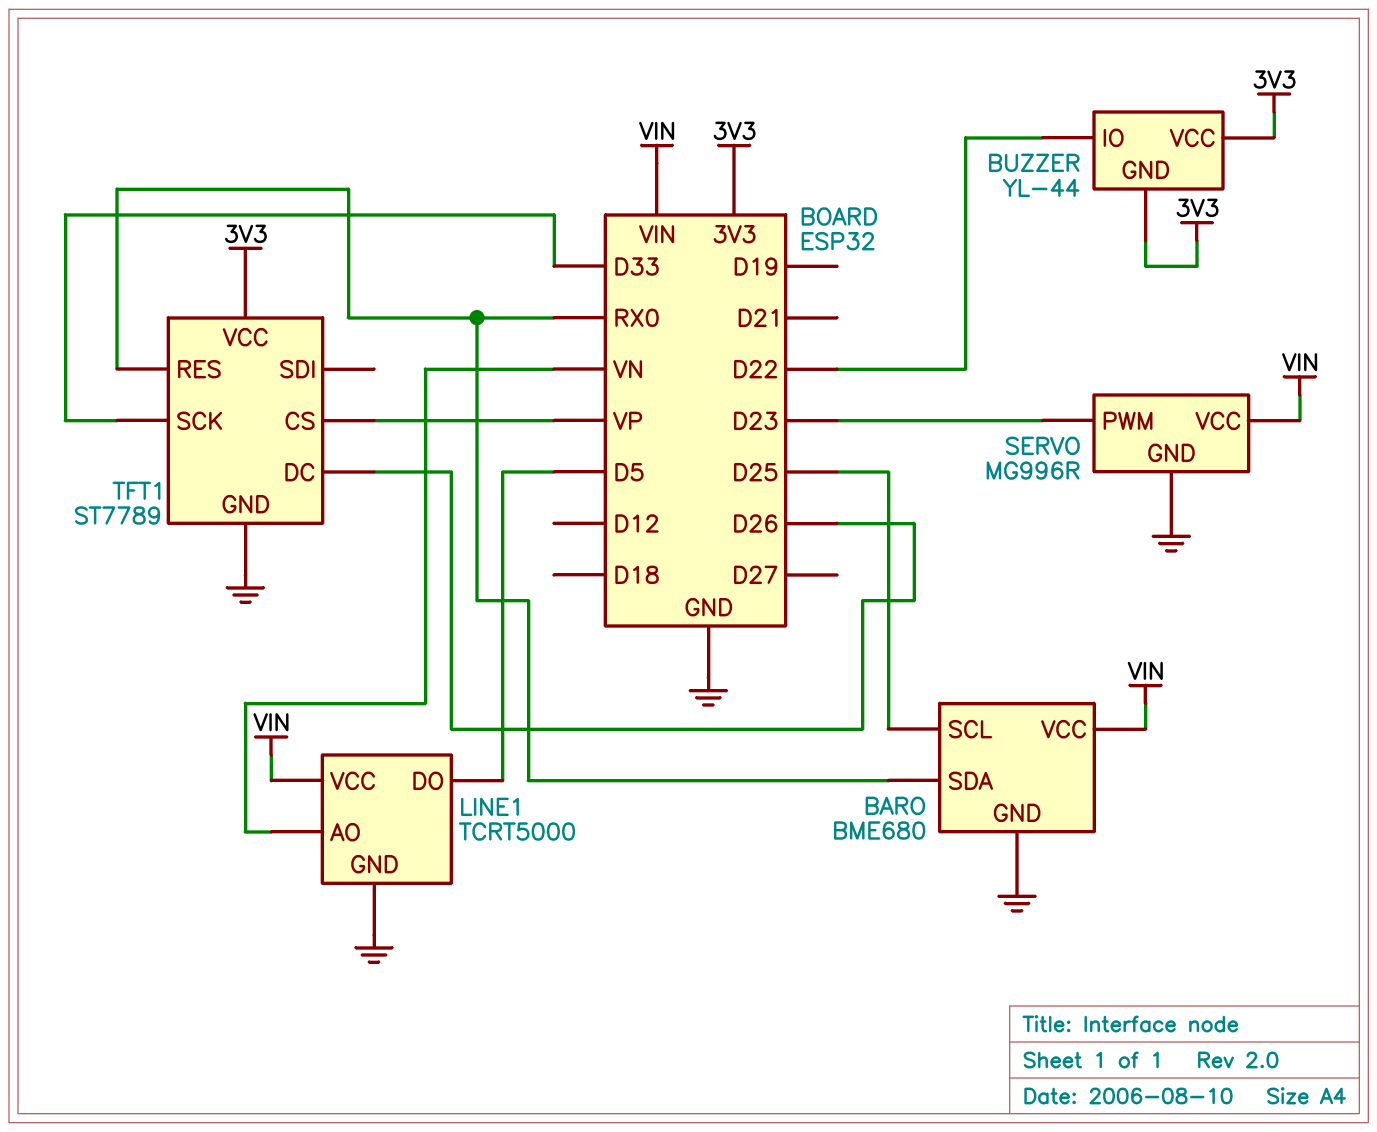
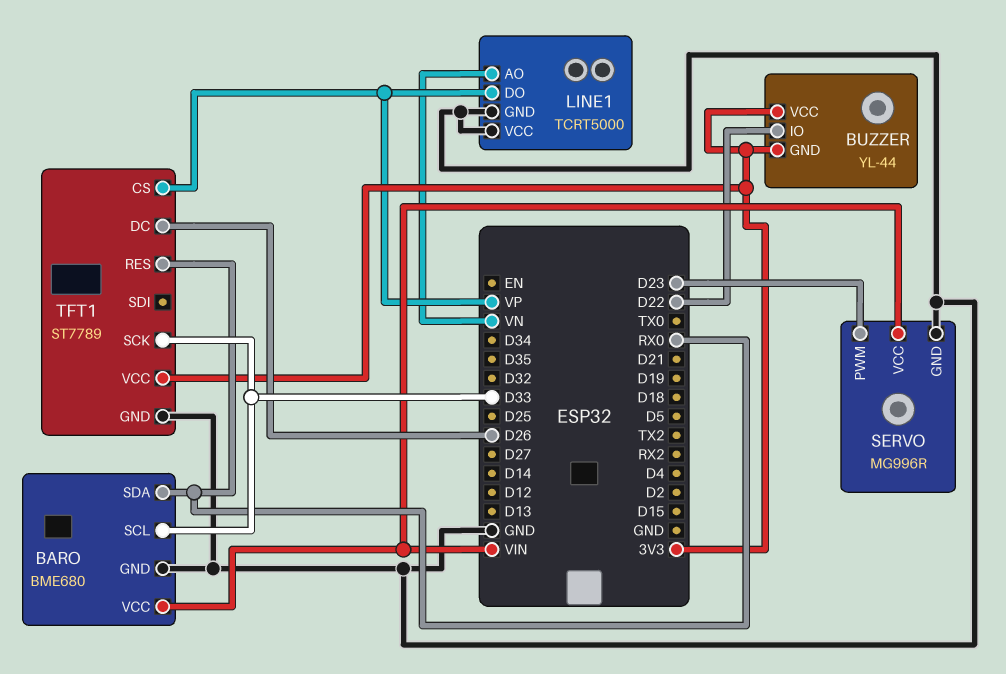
BARO pin SCL: D25 -> D33
LINE1 pin DO: D5 -> VP
LINE1 pin VCC: VIN -> GND

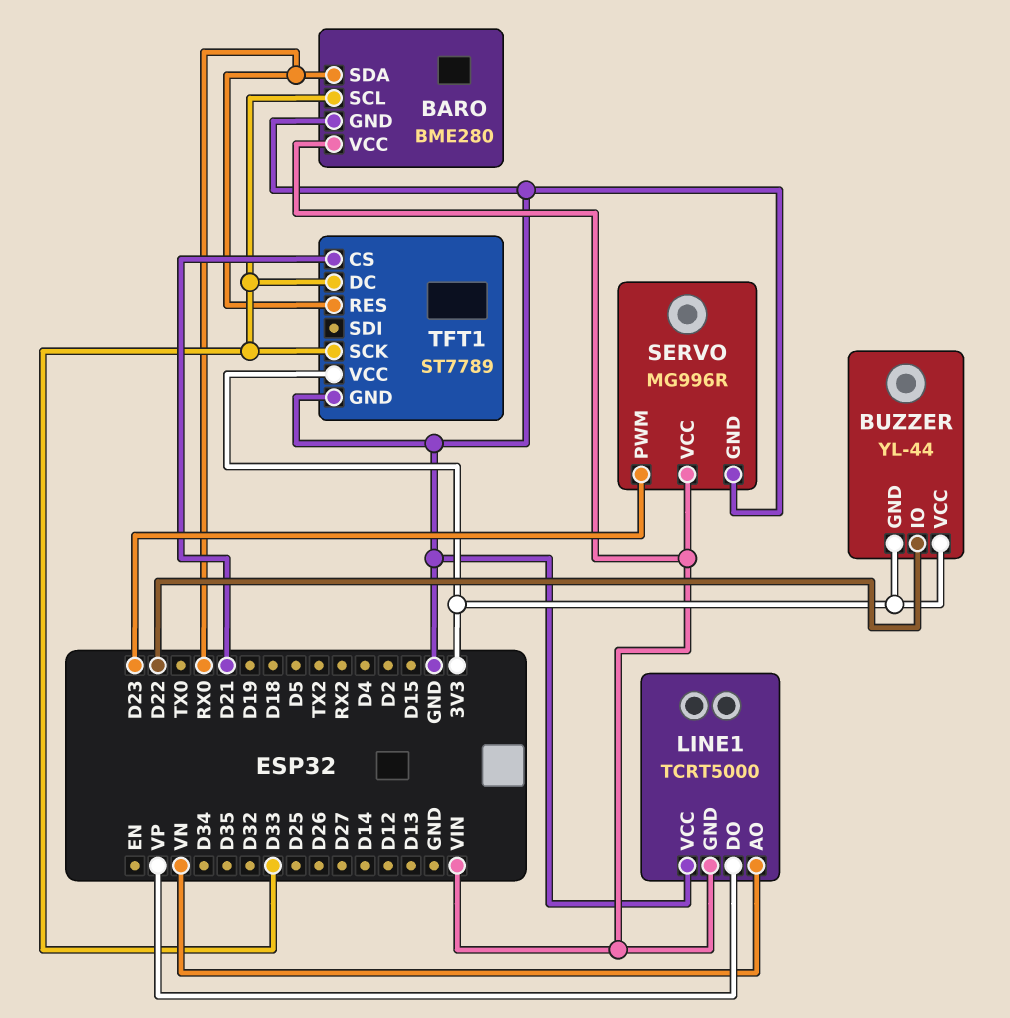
BARO: BME680 -> BME280
LINE1 pin GND: GND -> VIN
TFT1 pin CS: VP -> D21
TFT1 pin DC: D26 -> D33

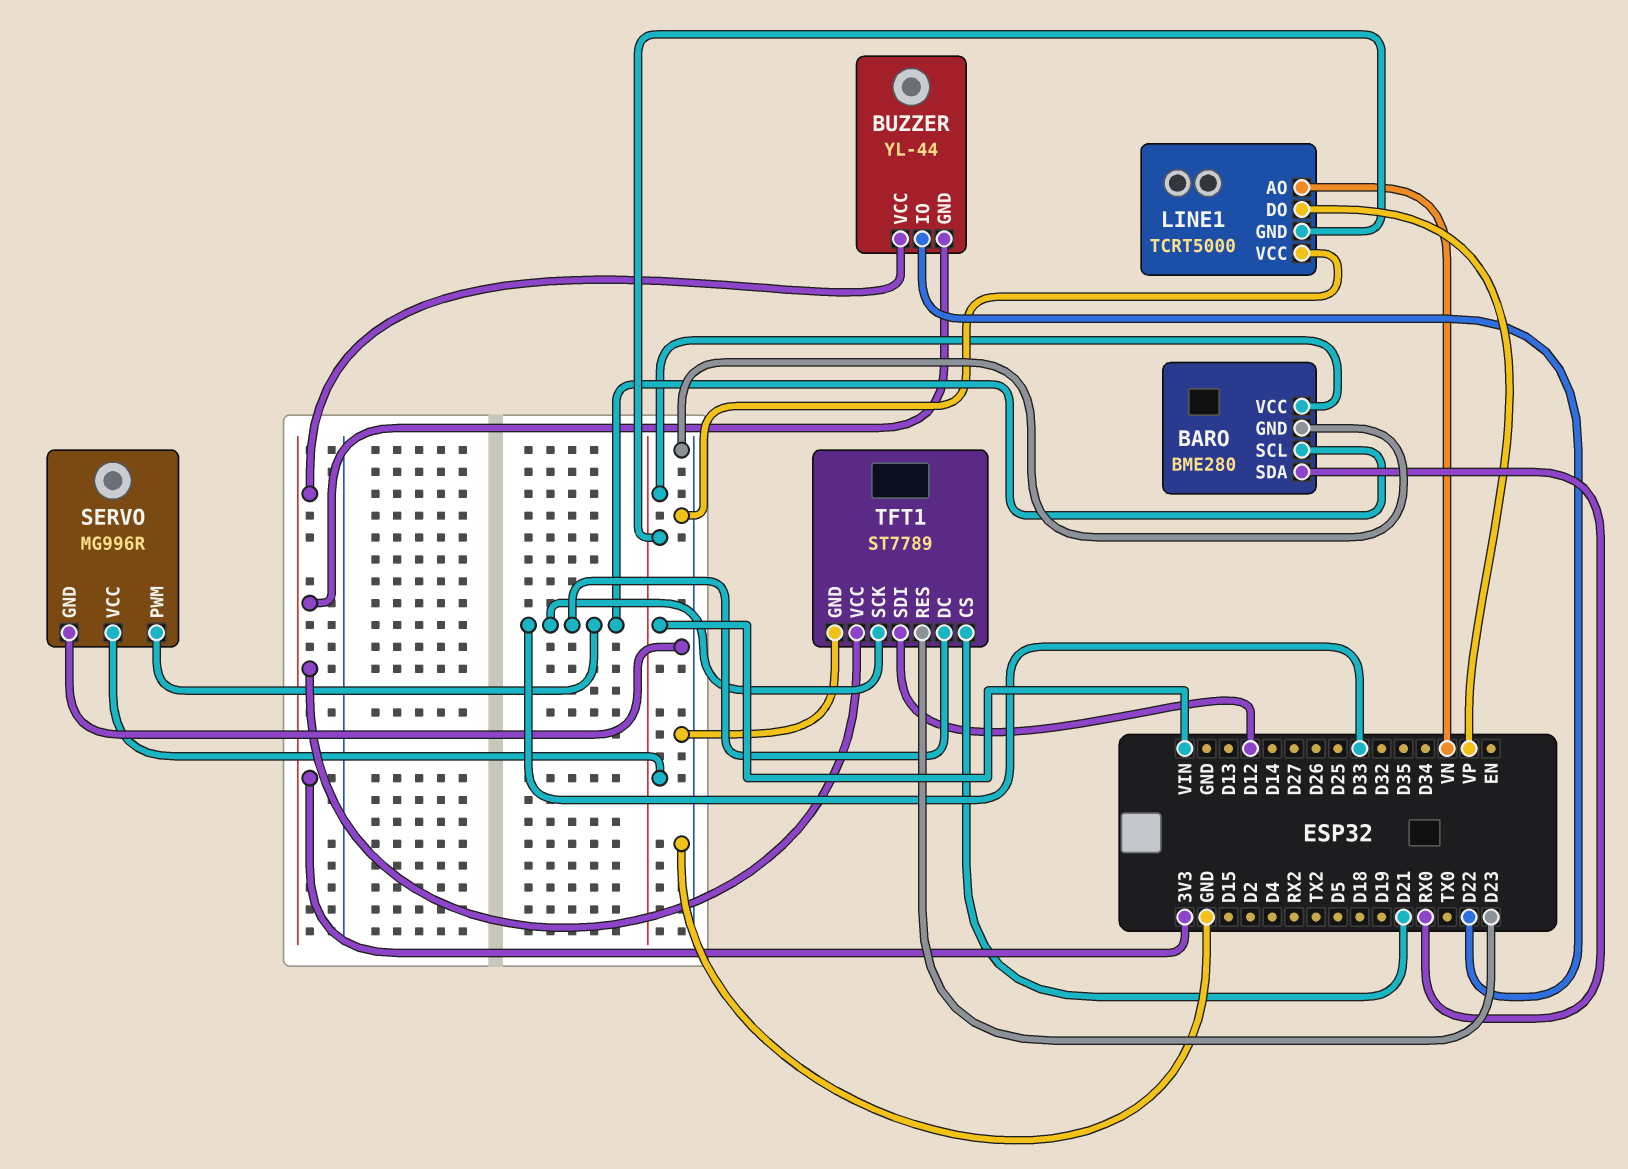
SERVO pin PWM: D23 -> D33
TFT1 pin RES: RX0 -> D23
TFT1 pin SDI: none -> D12

